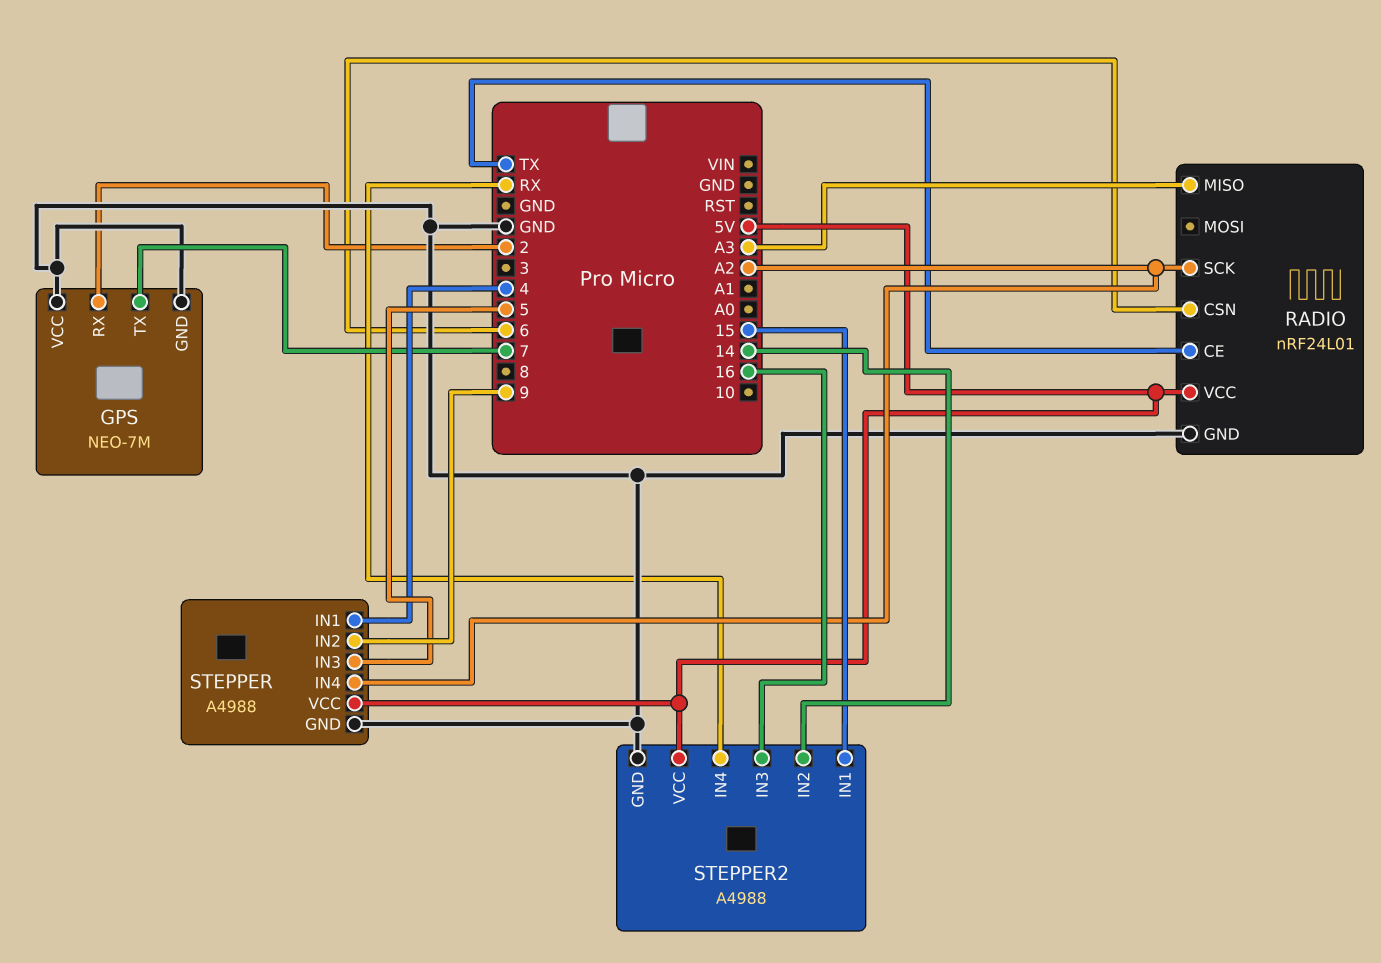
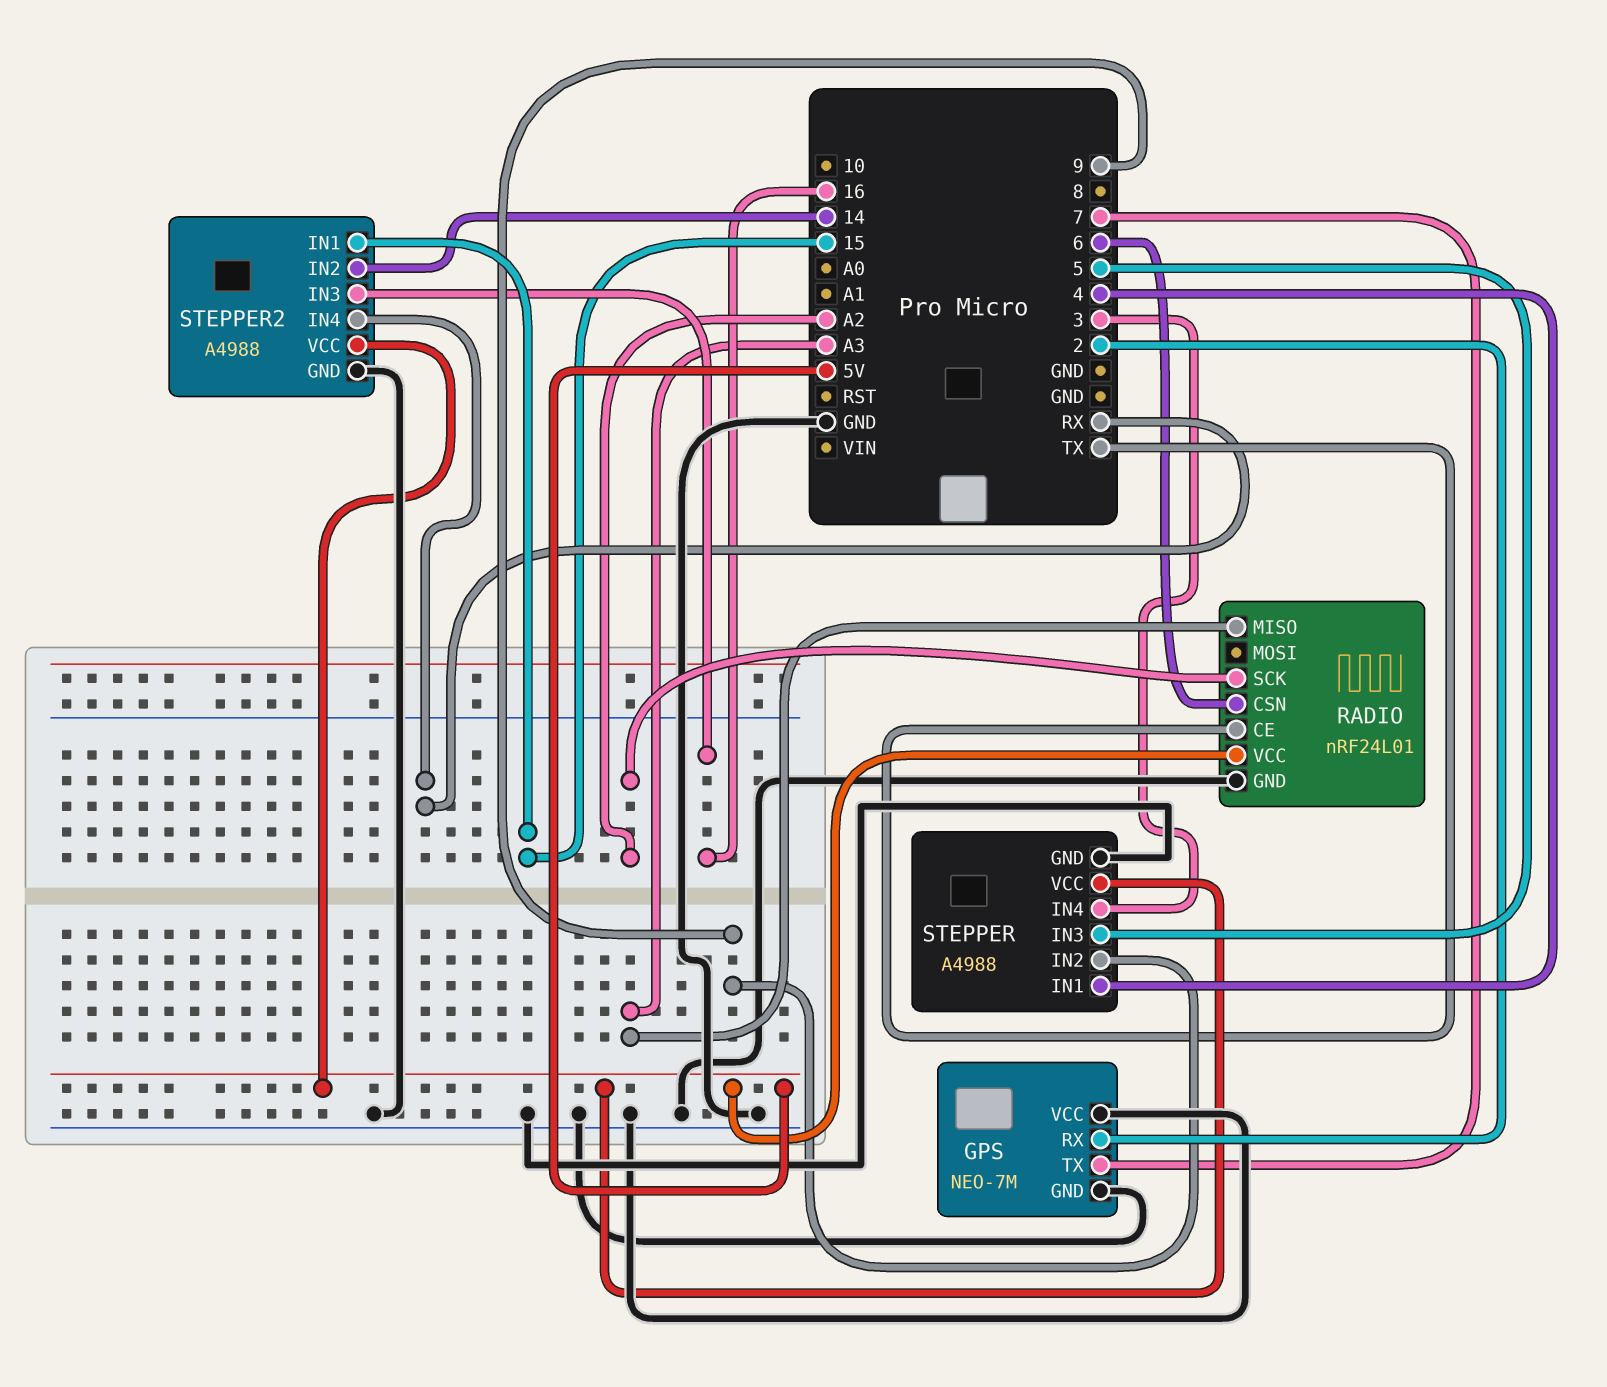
STEPPER pin IN4: A2 -> 3

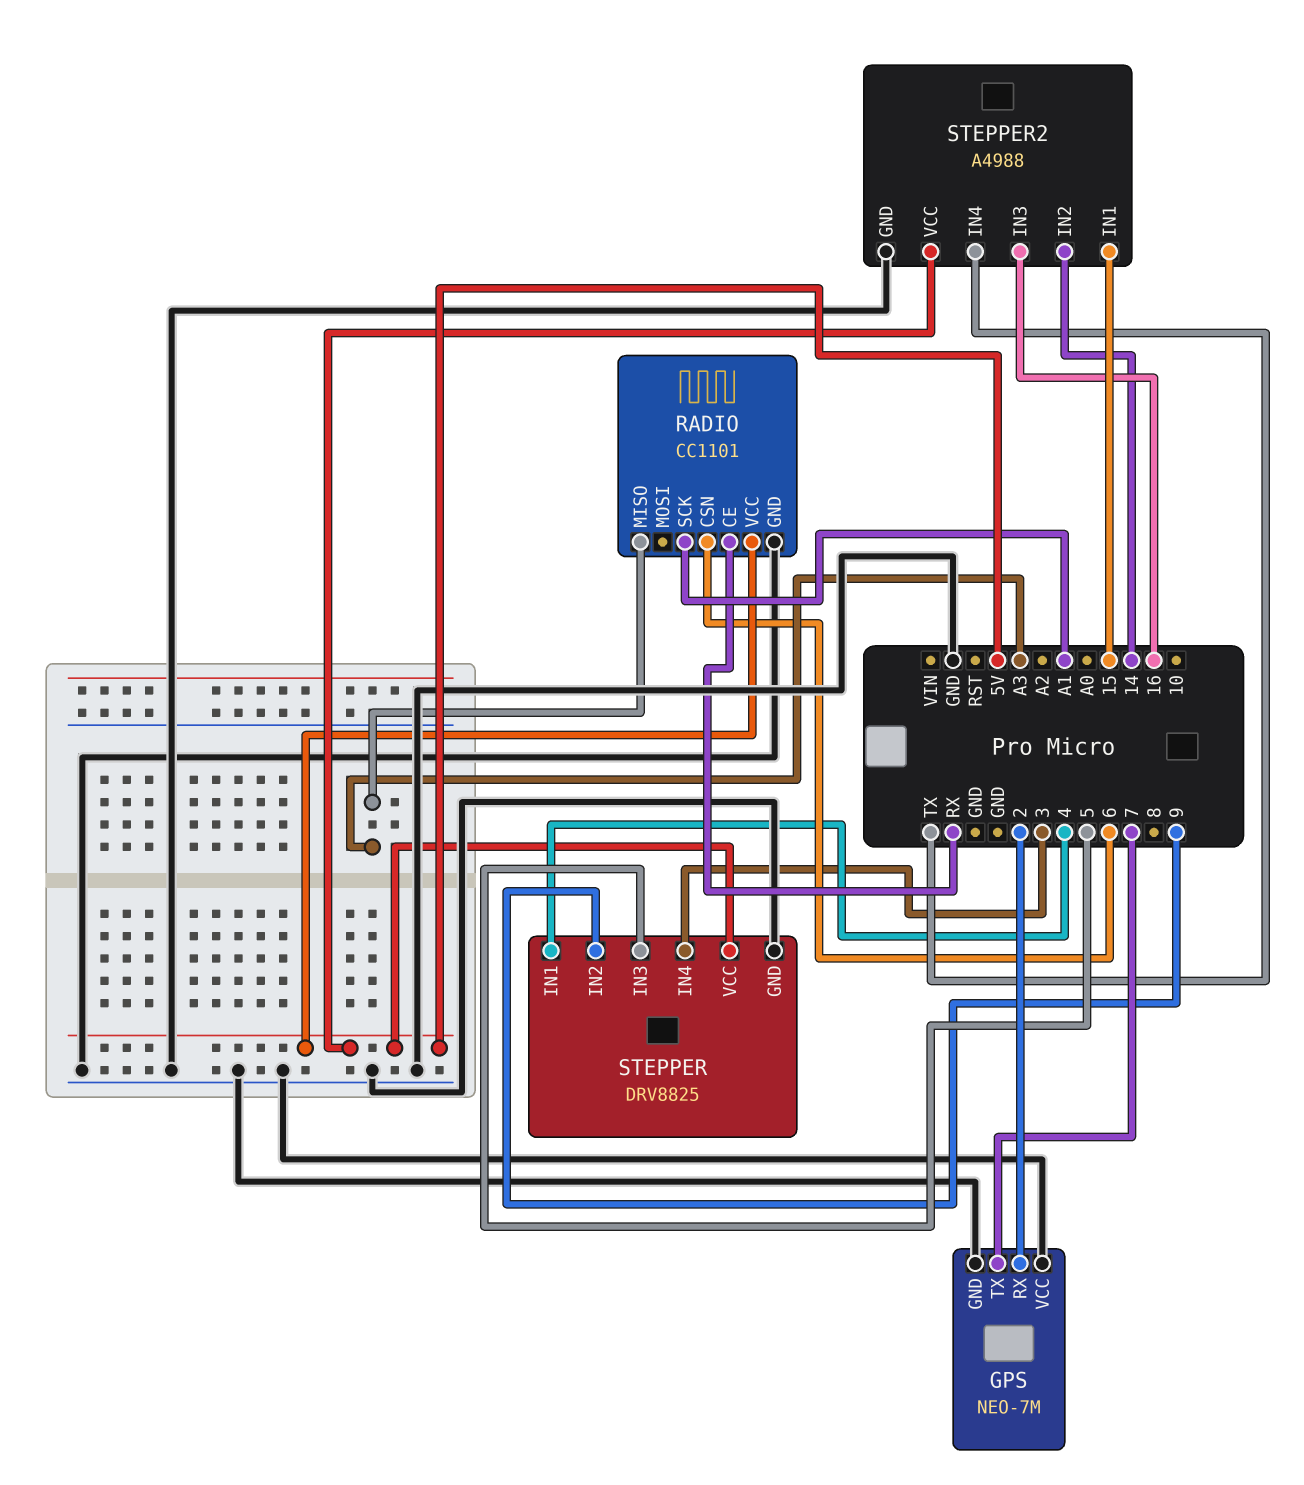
RADIO: nRF24L01 -> CC1101
RADIO pin CE: TX -> RX
RADIO pin SCK: A2 -> A1
STEPPER: A4988 -> DRV8825
STEPPER2 pin IN4: RX -> TX

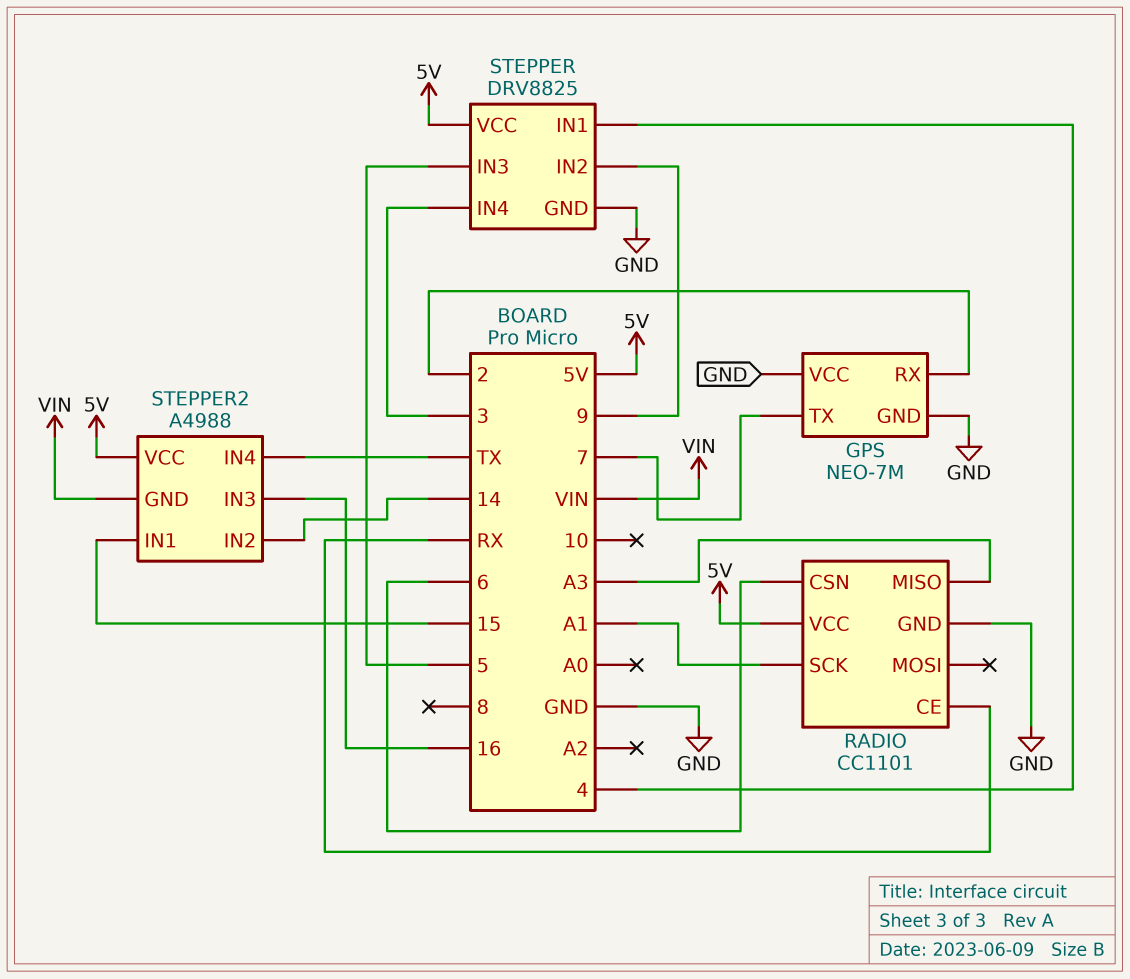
STEPPER2 pin GND: GND -> VIN

